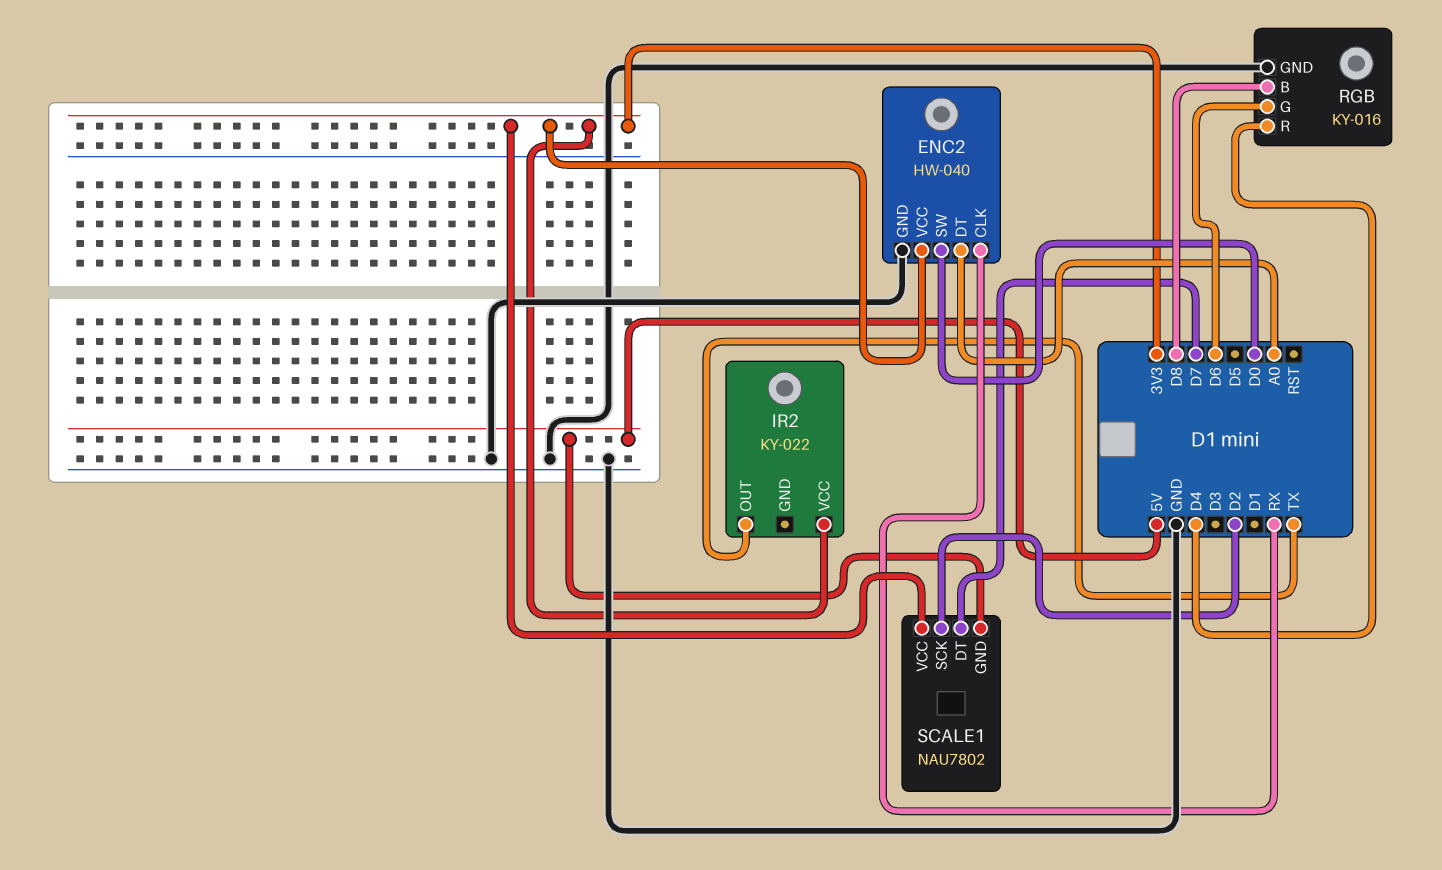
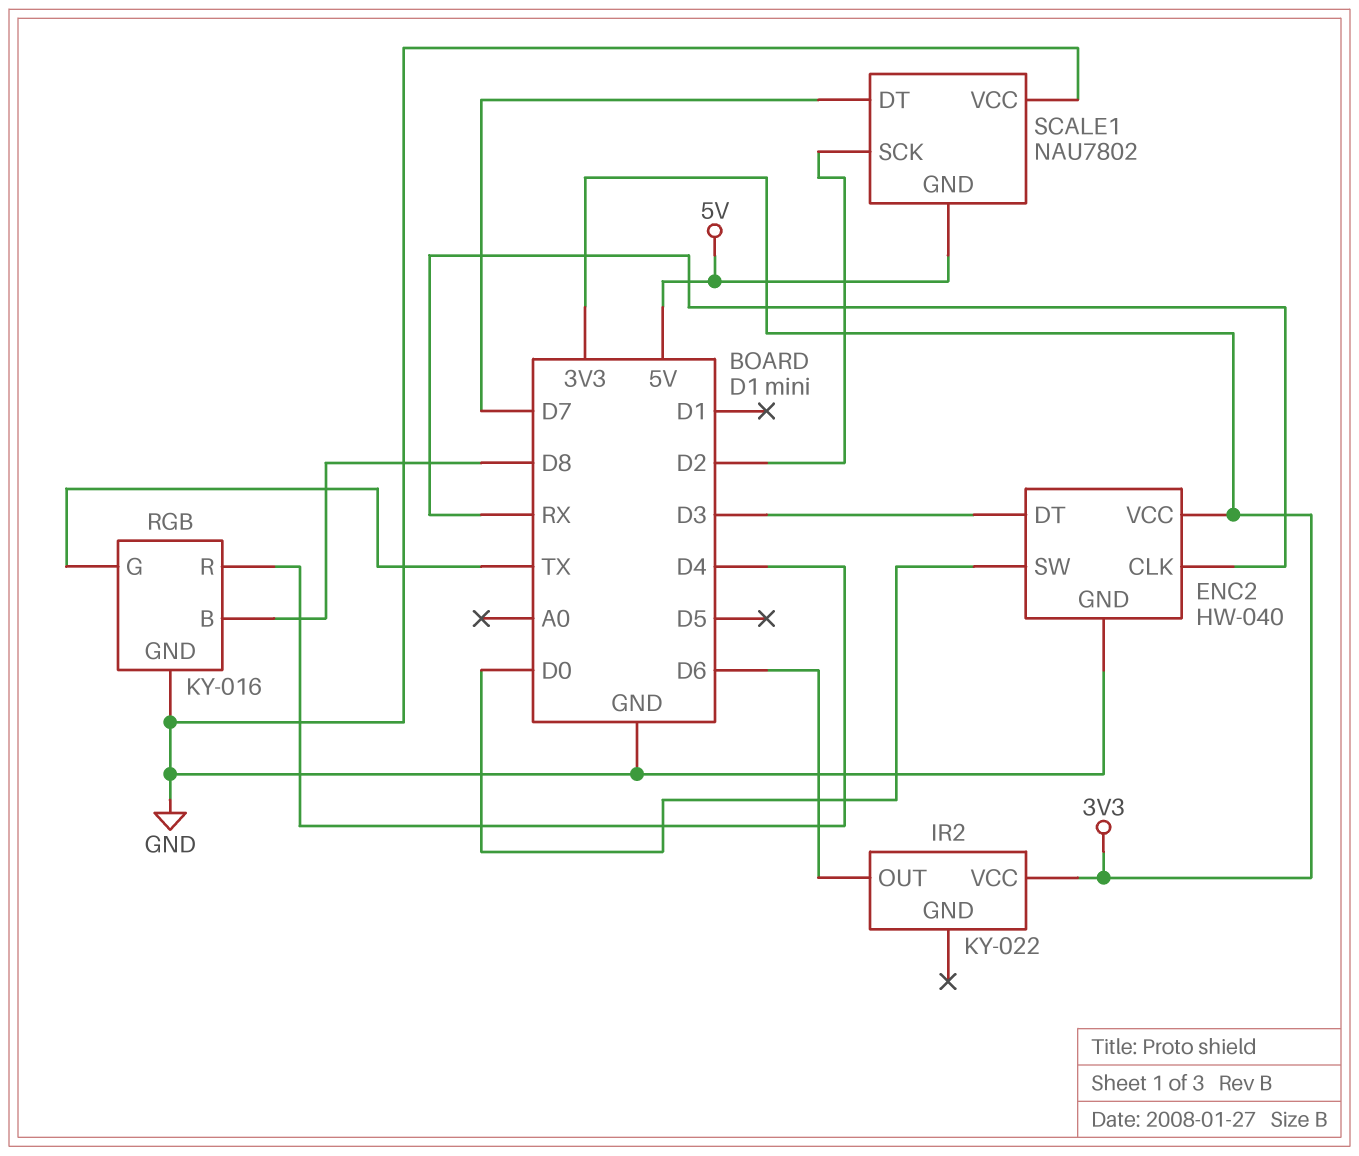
ENC2 pin DT: A0 -> D3
IR2 pin OUT: TX -> D6
RGB pin G: D6 -> TX
SCALE1 pin VCC: 3V3 -> GND

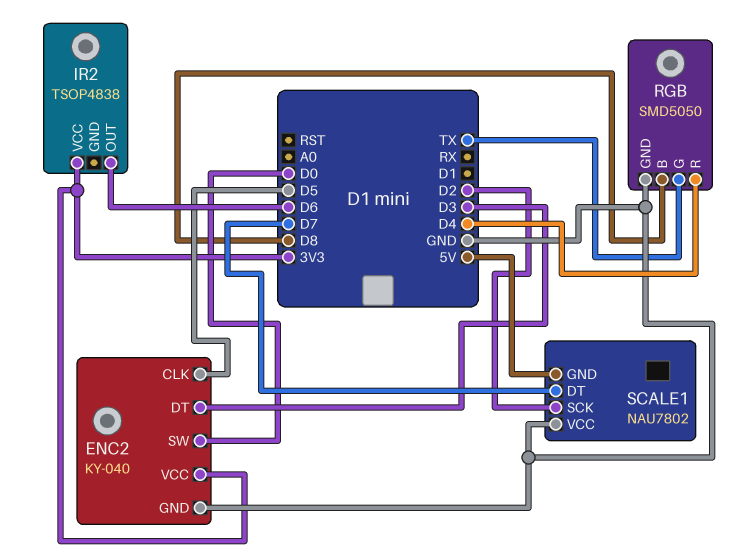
ENC2: HW-040 -> KY-040
ENC2 pin CLK: RX -> D5
IR2: KY-022 -> TSOP4838
RGB: KY-016 -> SMD5050

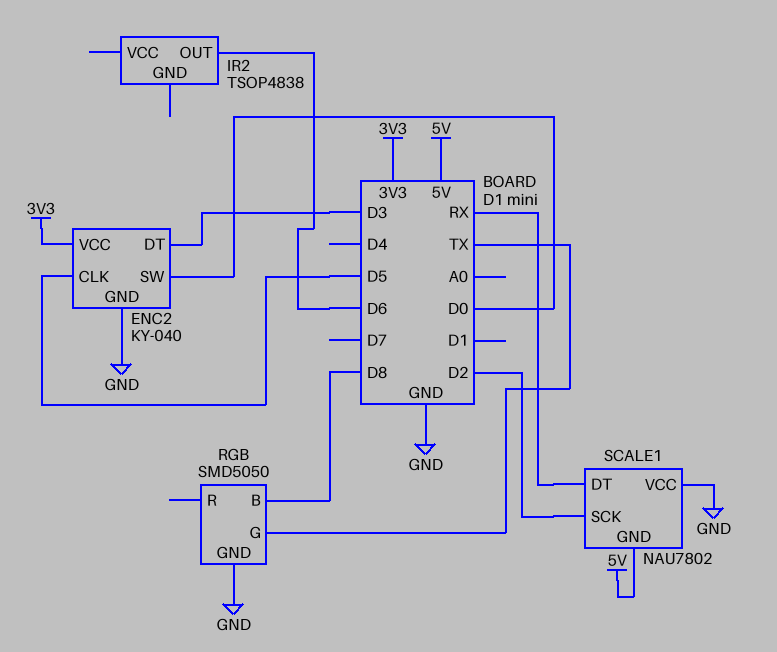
IR2 pin VCC: 3V3 -> none
RGB pin R: D4 -> none
SCALE1 pin DT: D7 -> RX

